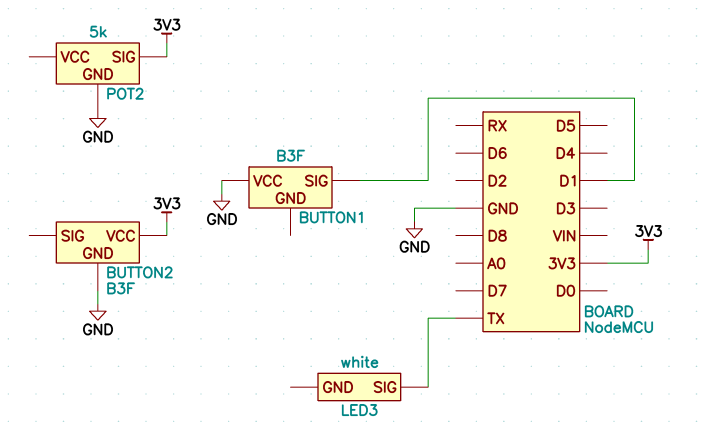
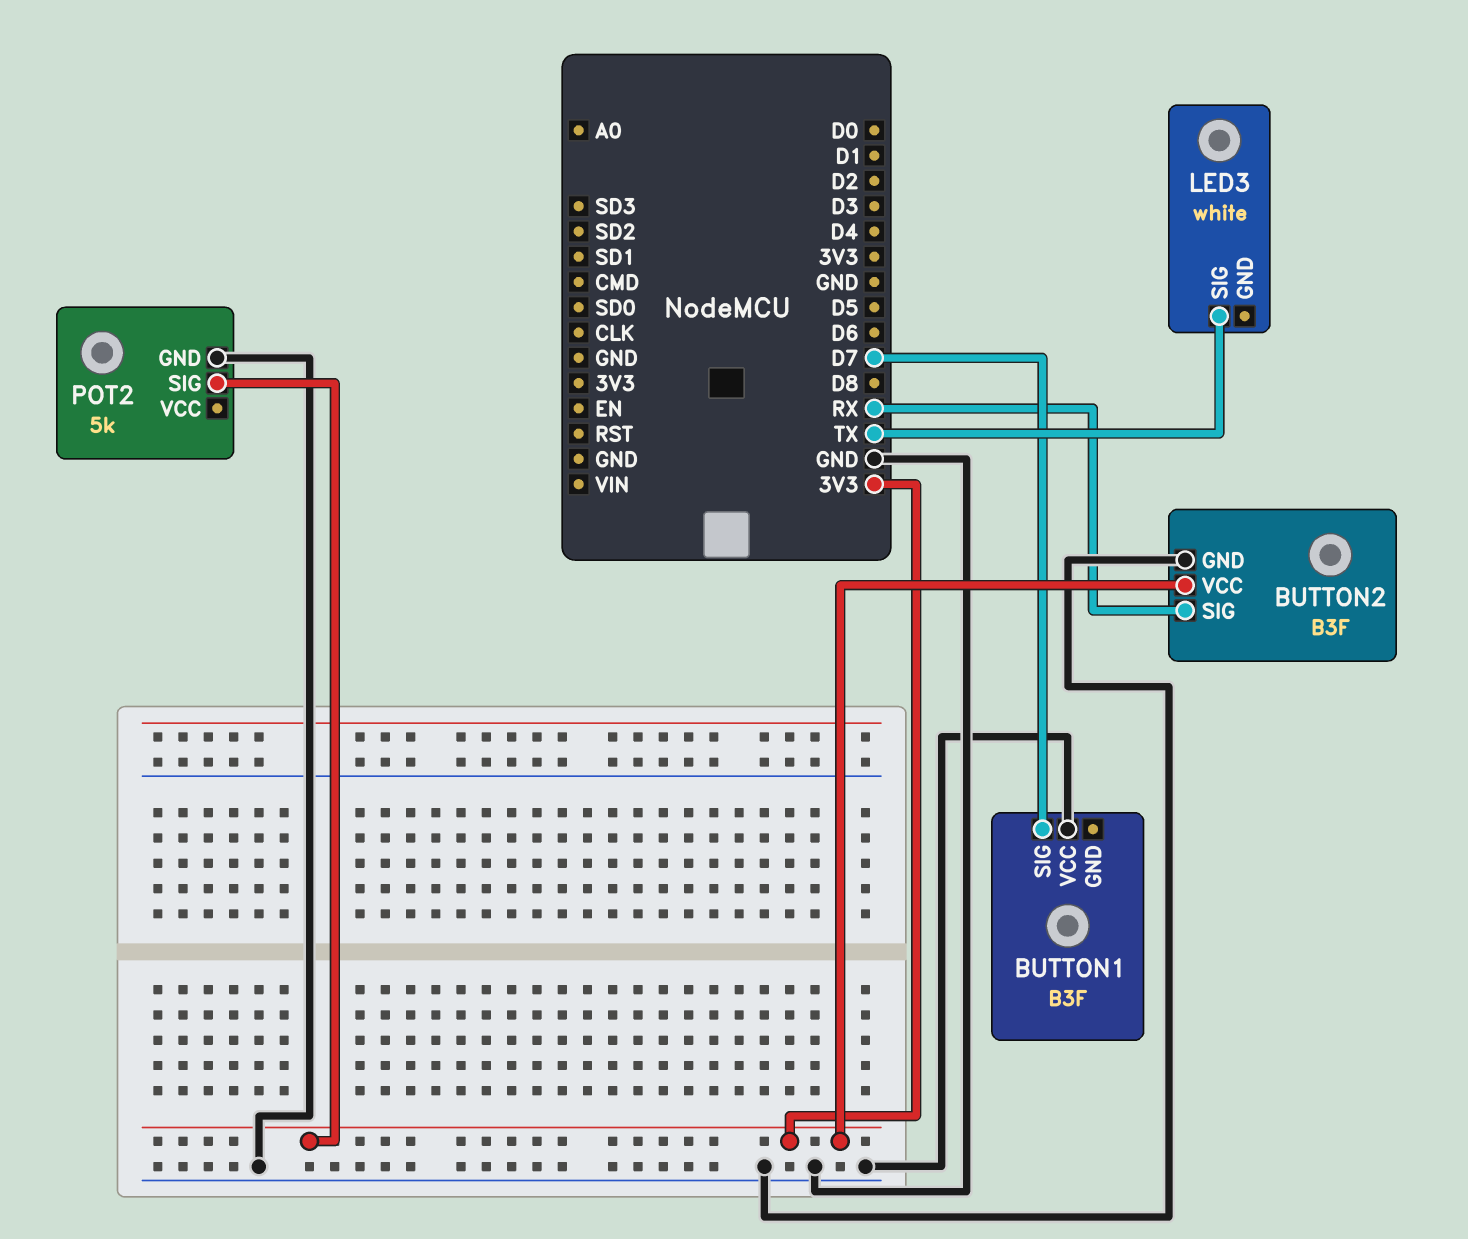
BUTTON1 pin SIG: D1 -> D7
BUTTON2 pin SIG: none -> RX

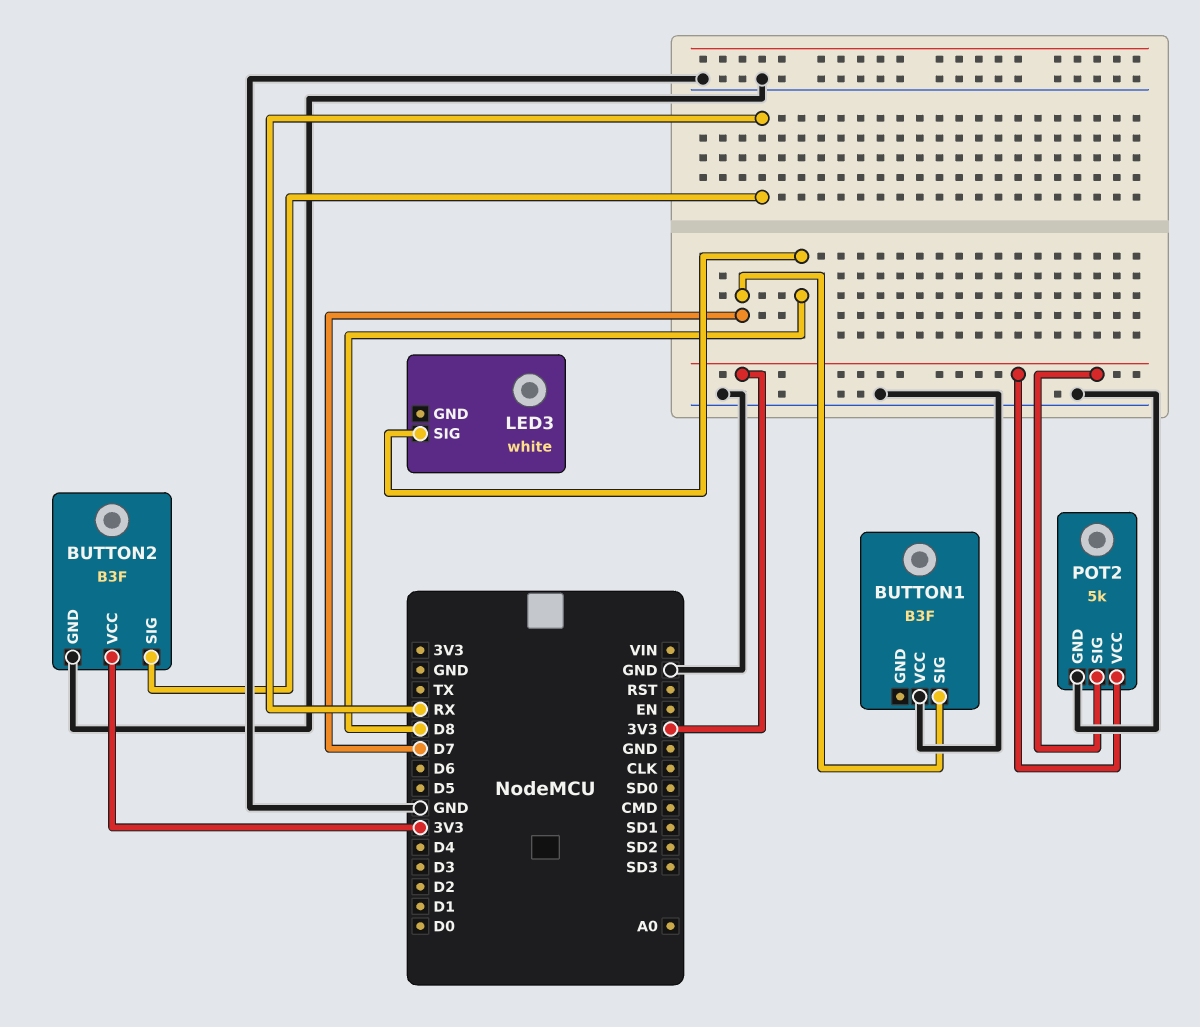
LED3 pin SIG: TX -> D8
POT2 pin VCC: none -> 3V3

